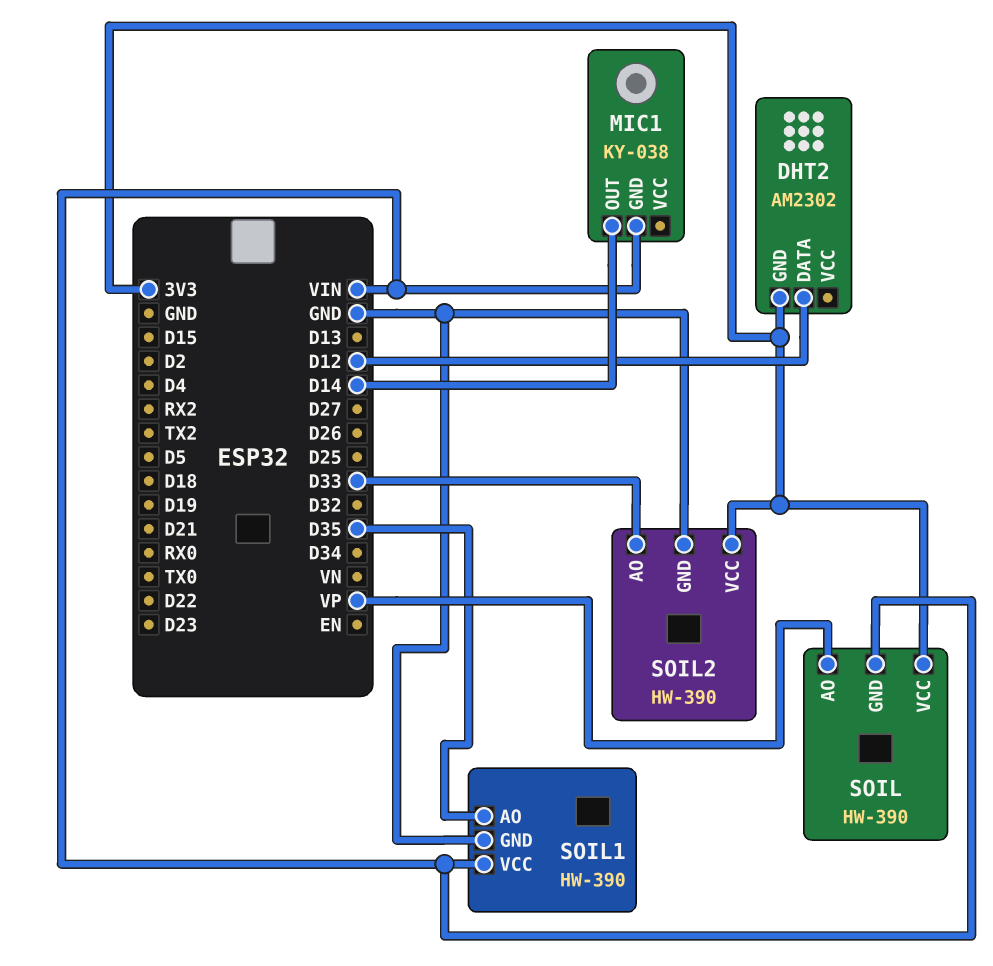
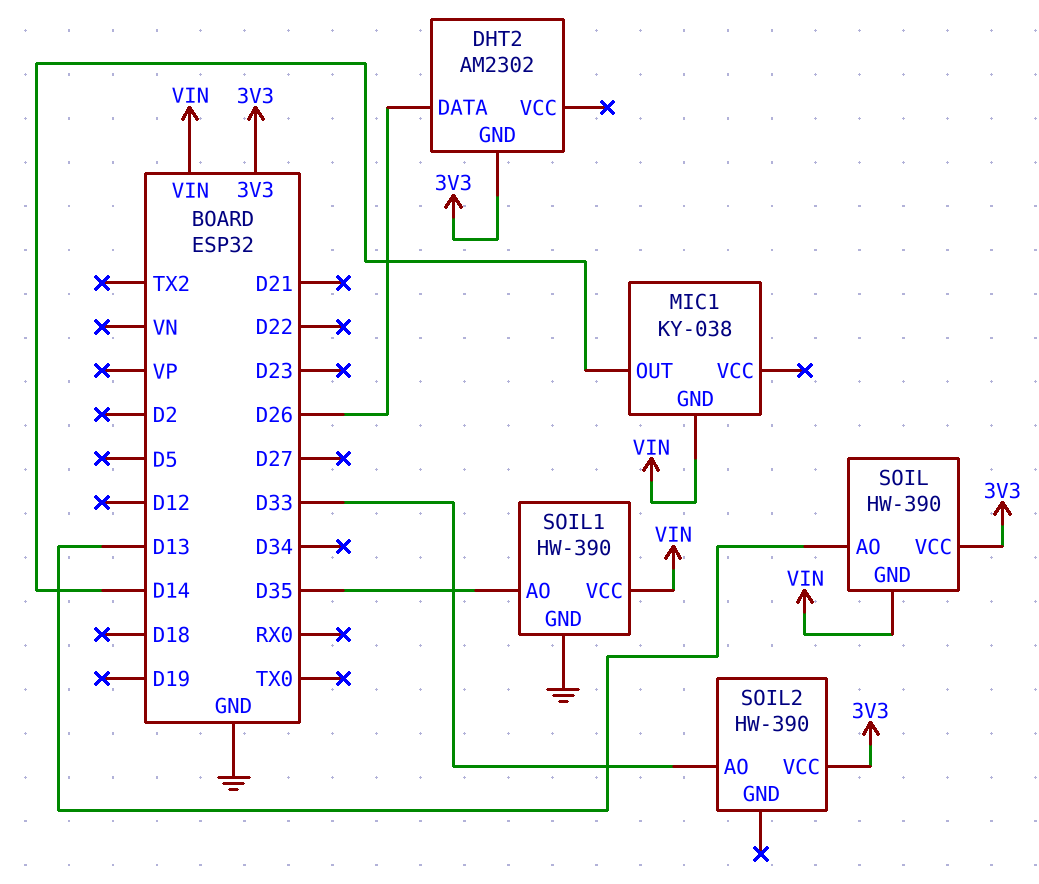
DHT2 pin DATA: D12 -> D26
SOIL pin AO: VP -> D13
SOIL2 pin GND: GND -> none

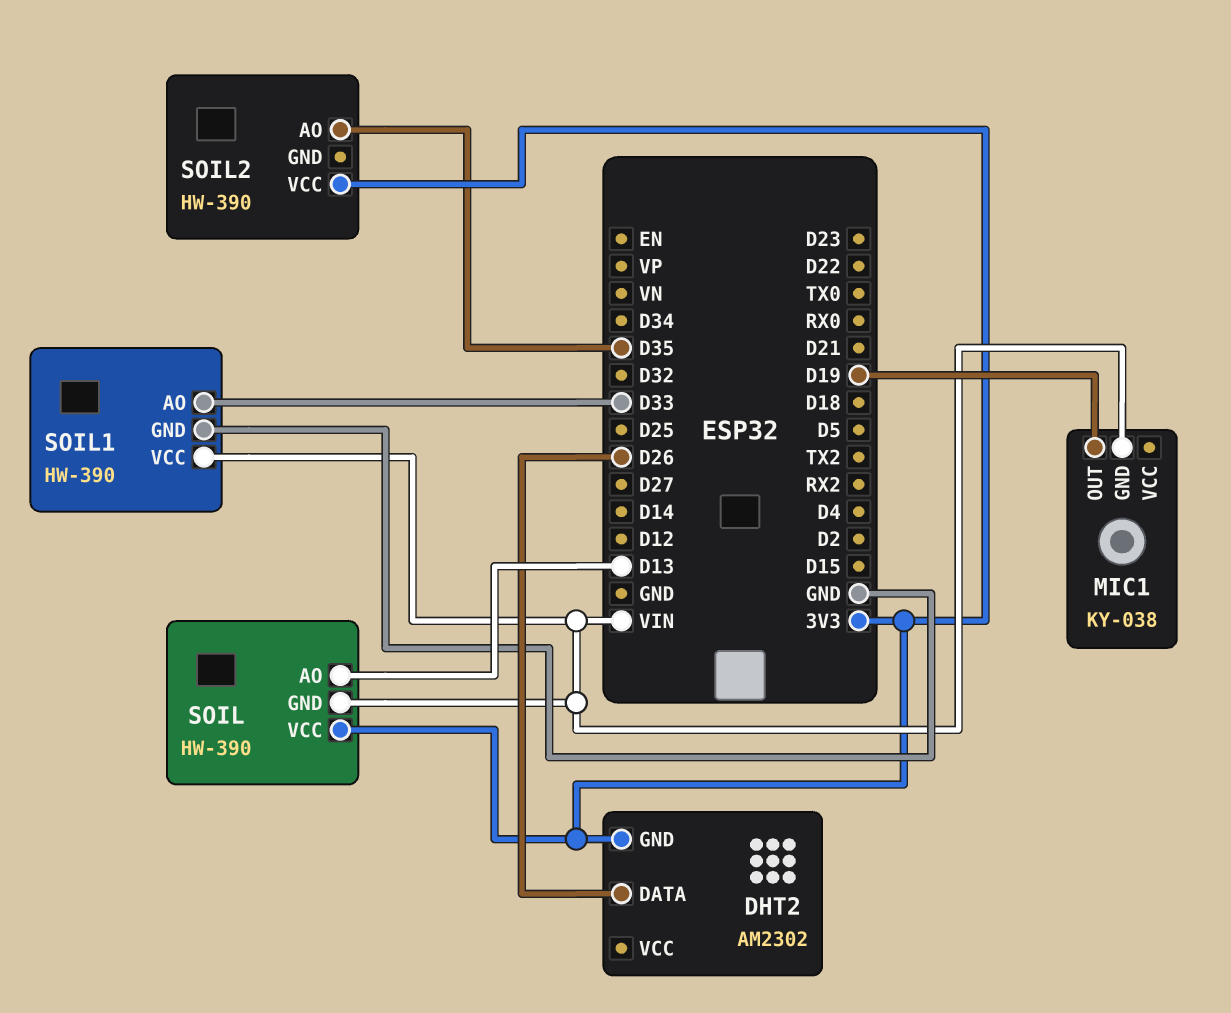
MIC1 pin OUT: D14 -> D19
SOIL1 pin AO: D35 -> D33
SOIL2 pin AO: D33 -> D35

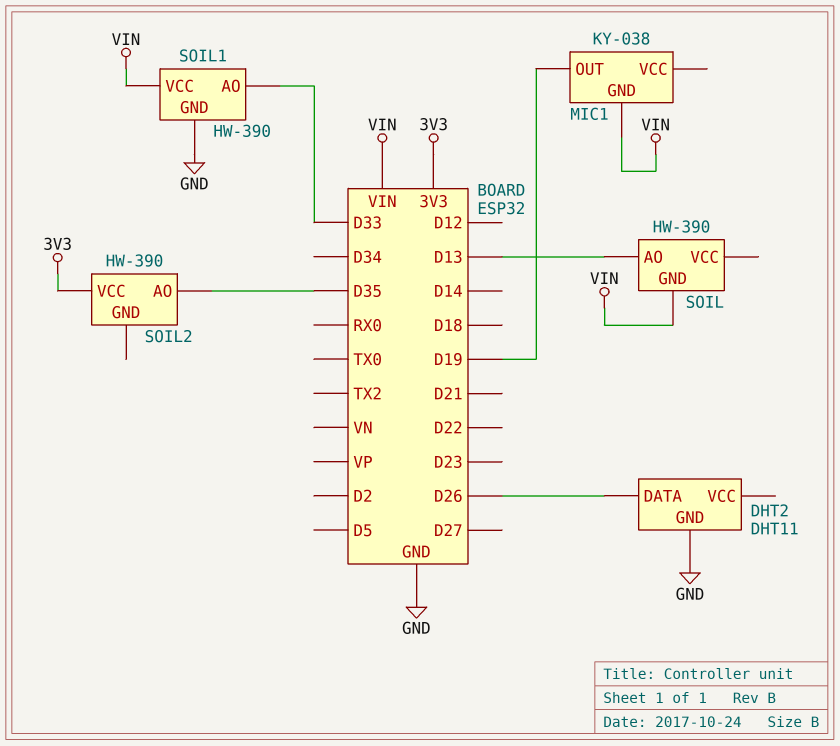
DHT2: AM2302 -> DHT11
DHT2 pin GND: 3V3 -> GND
SOIL pin VCC: 3V3 -> none

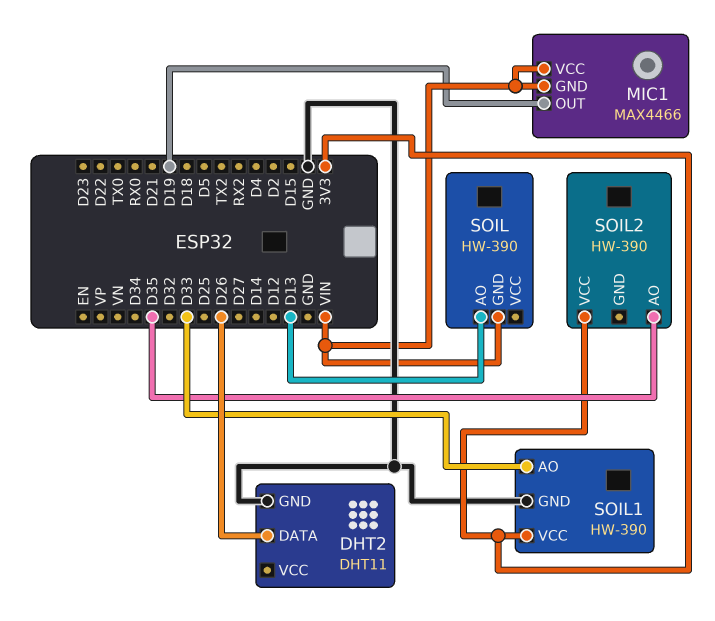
MIC1: KY-038 -> MAX4466
MIC1 pin VCC: none -> VIN
SOIL1 pin VCC: VIN -> 3V3

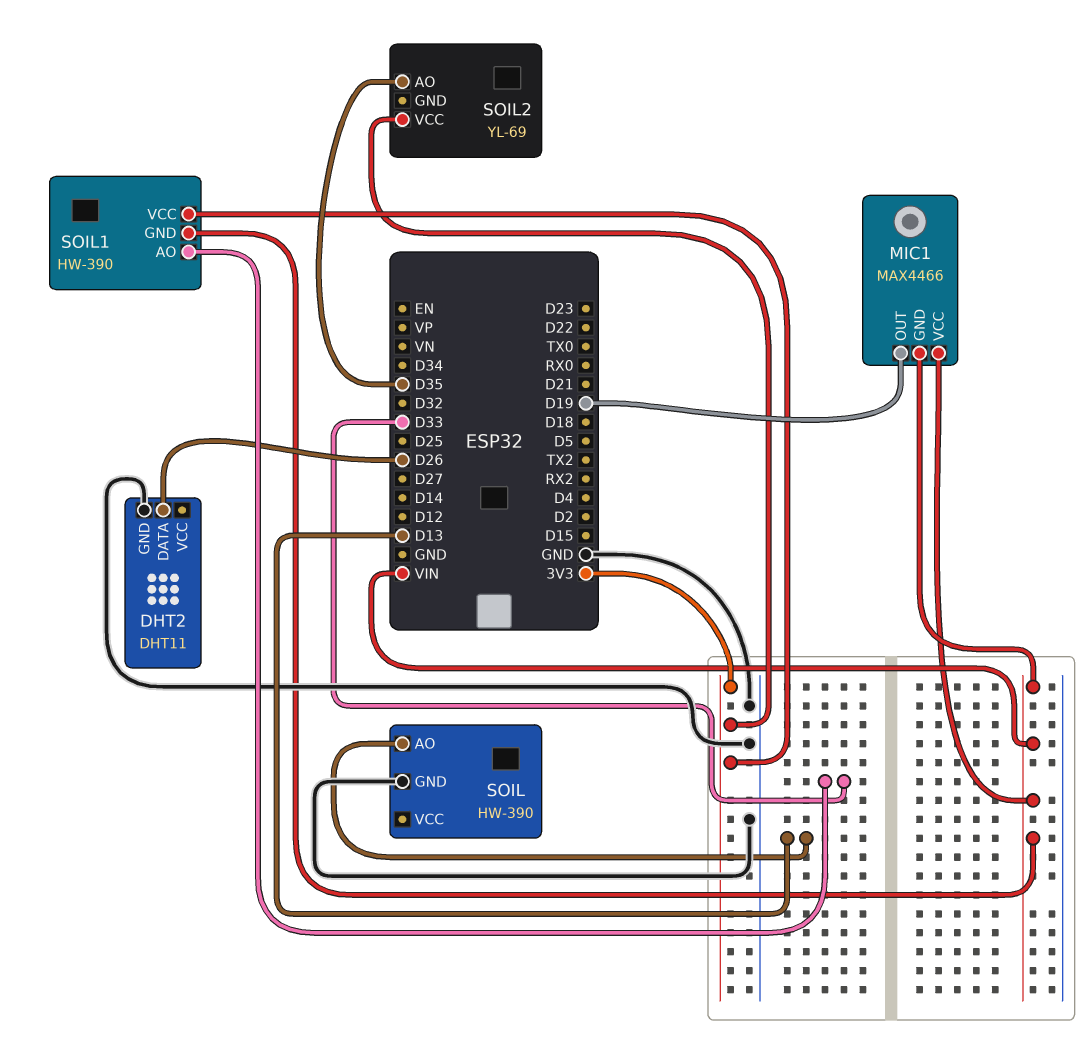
SOIL pin GND: VIN -> GND
SOIL1 pin GND: GND -> VIN
SOIL2: HW-390 -> YL-69

